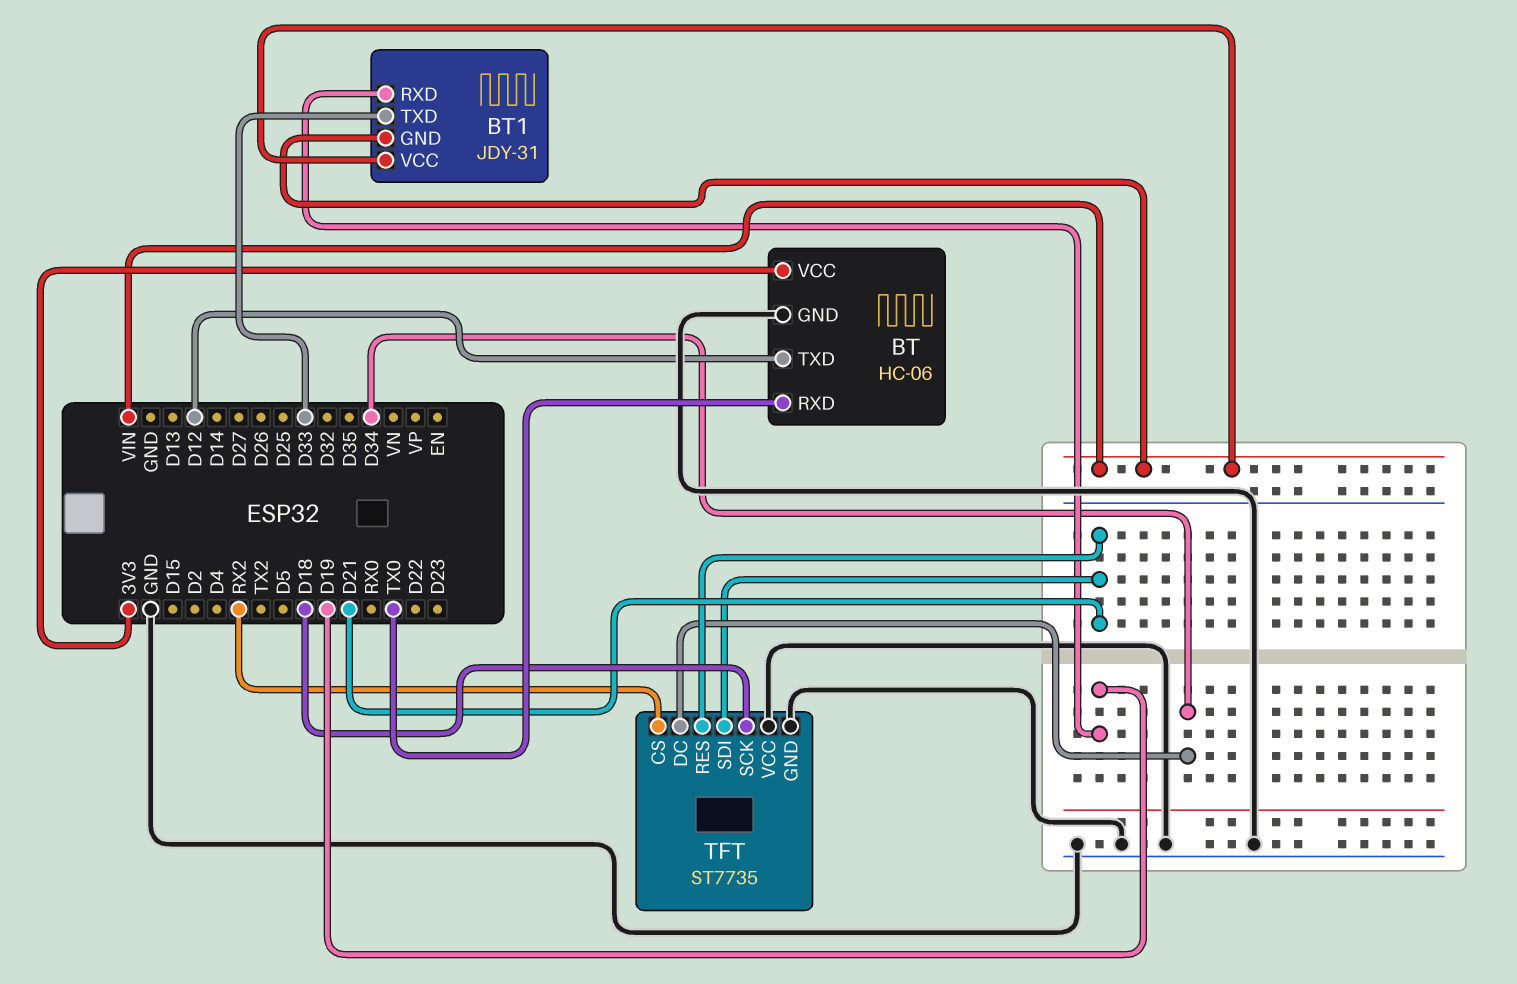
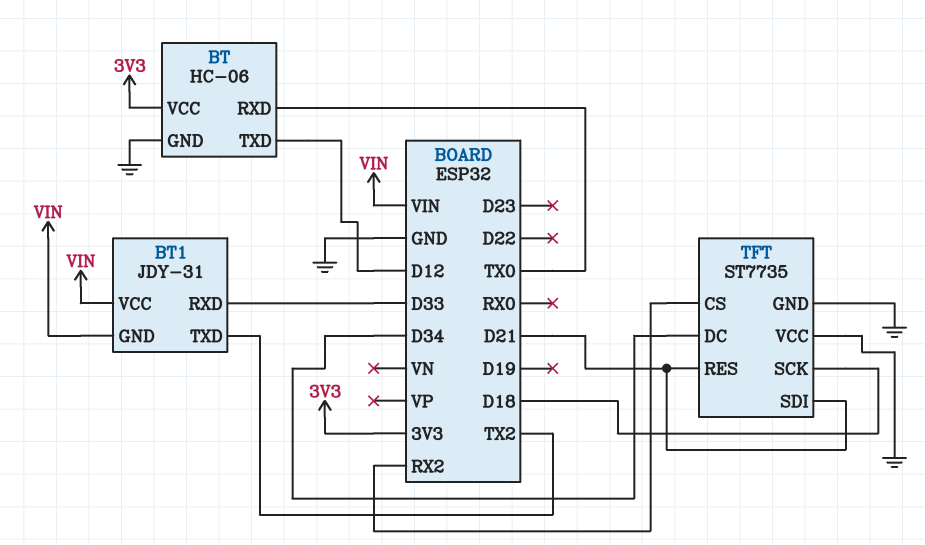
BT1 pin RXD: D19 -> D33
BT1 pin TXD: D33 -> TX2

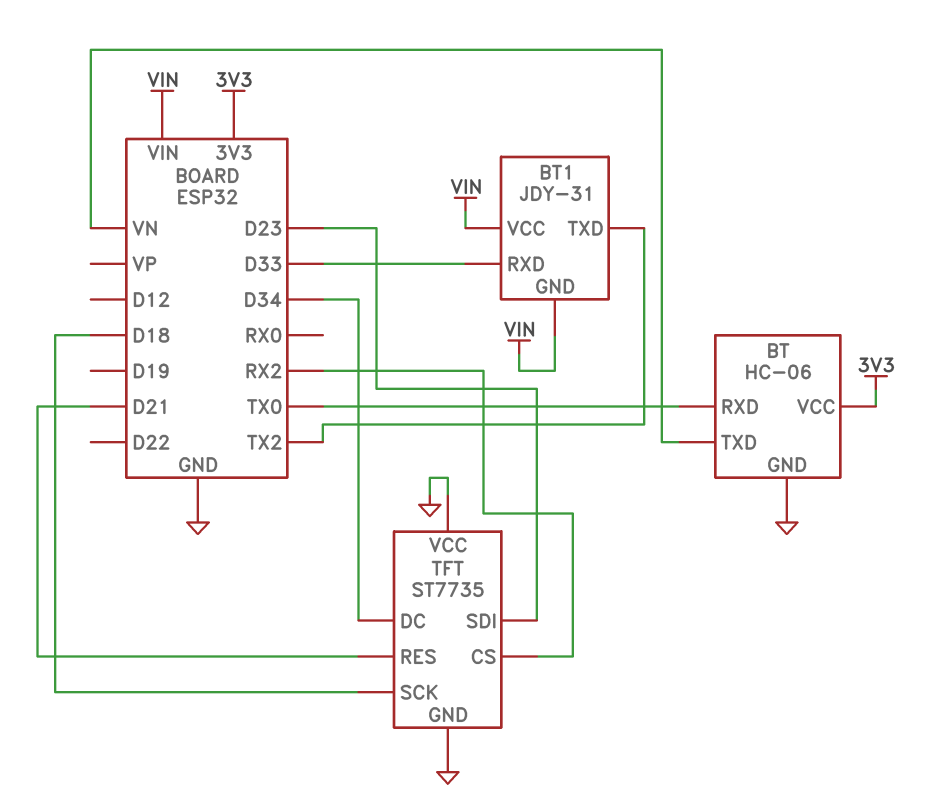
BT pin TXD: D12 -> VN
TFT pin SDI: D21 -> D23

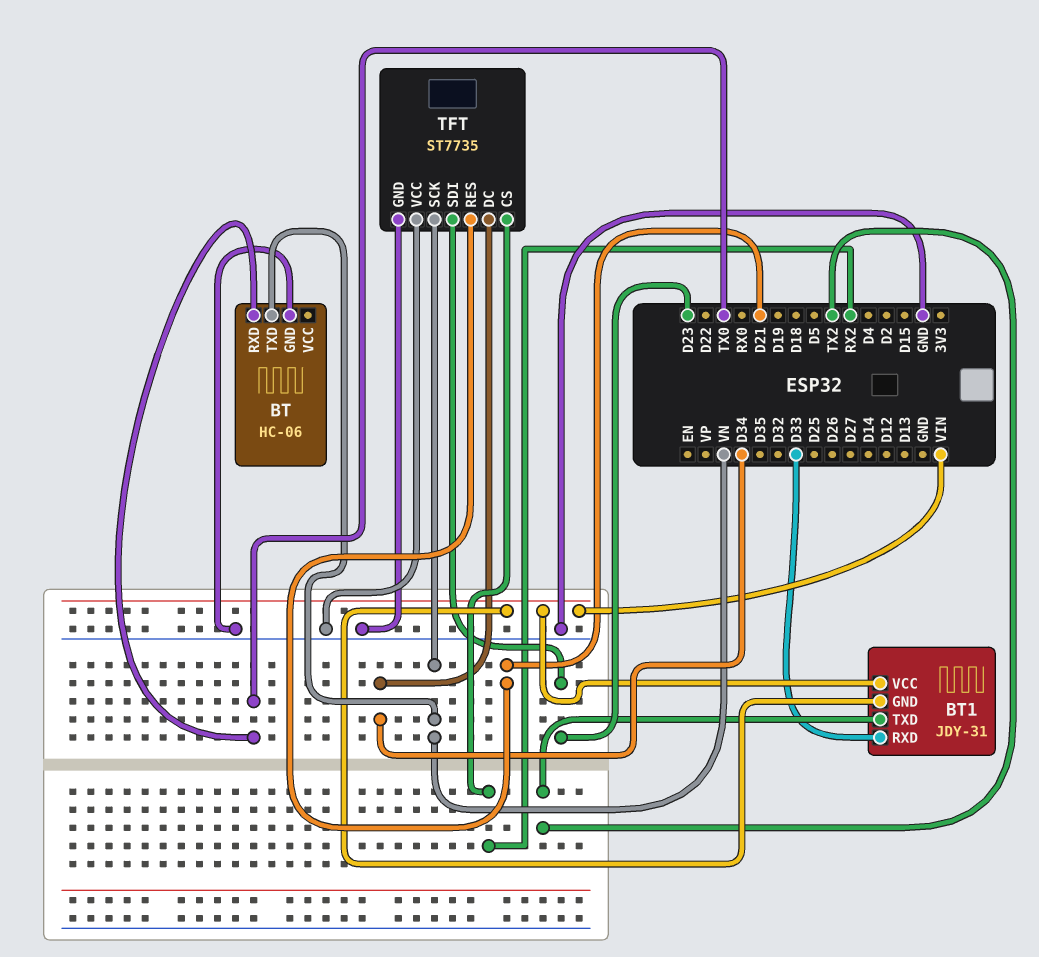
BT pin VCC: 3V3 -> none
TFT pin SCK: D18 -> VN

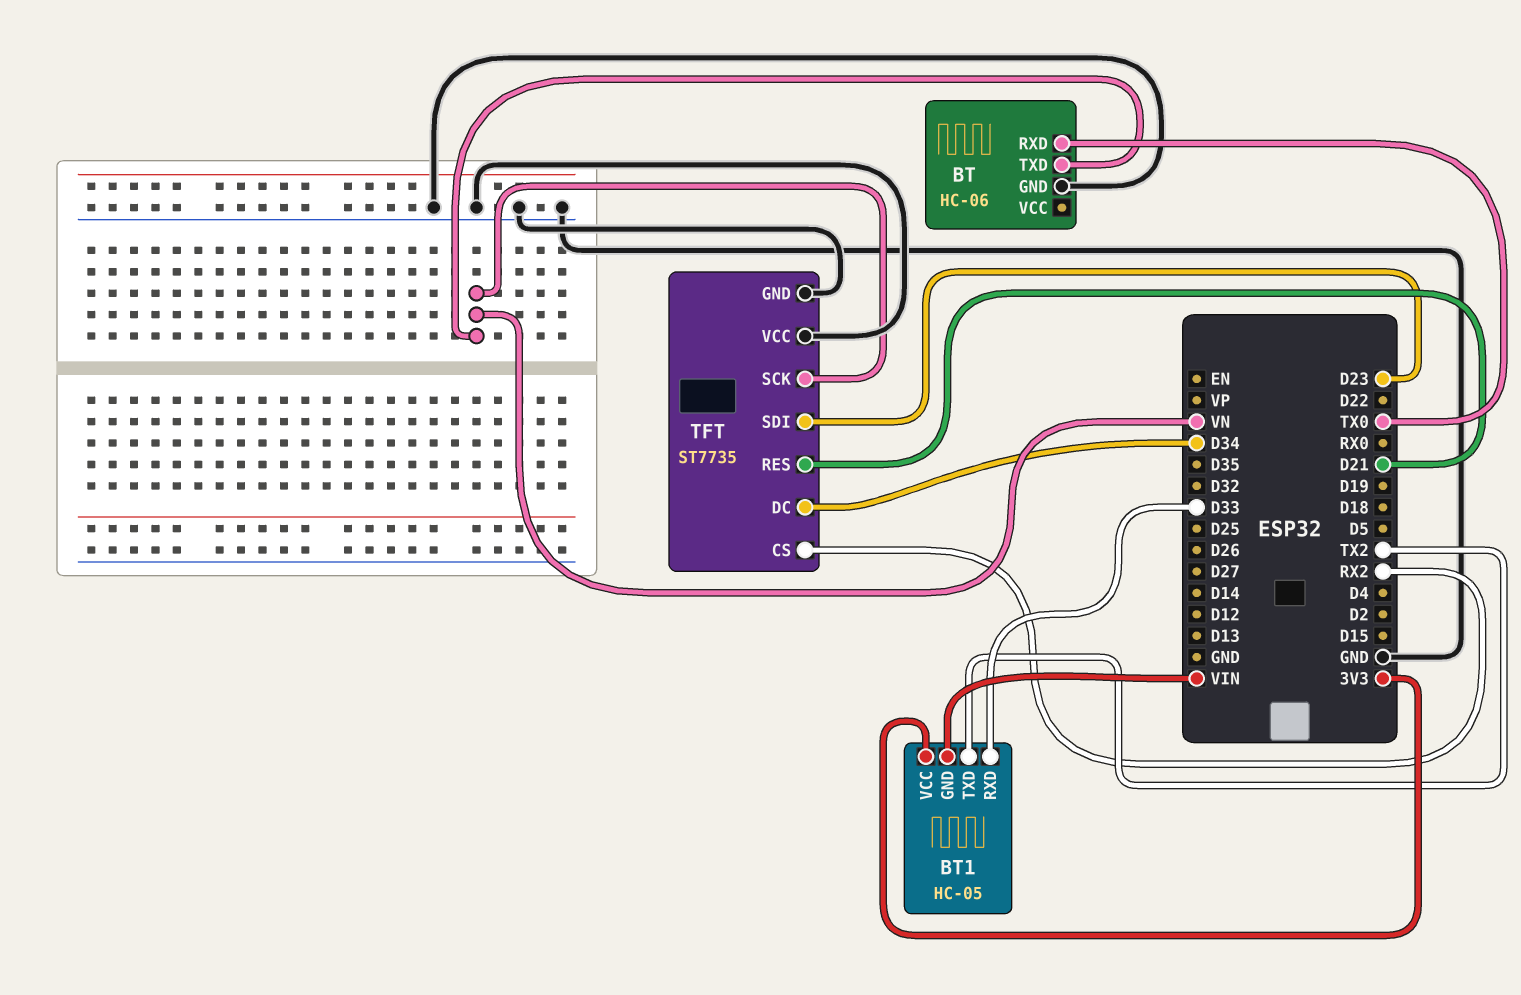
BT1: JDY-31 -> HC-05
BT1 pin VCC: VIN -> 3V3

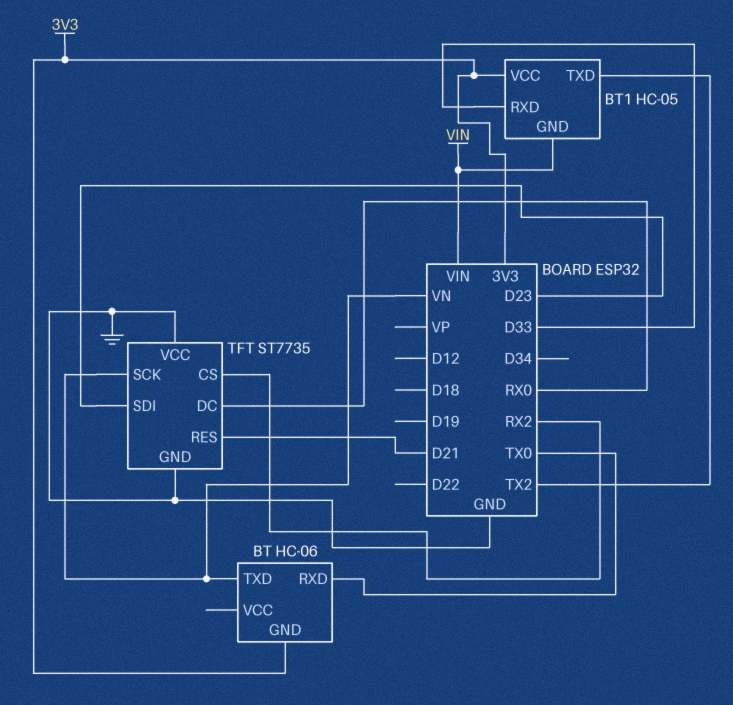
BT pin GND: GND -> 3V3
TFT pin DC: D34 -> RX0

